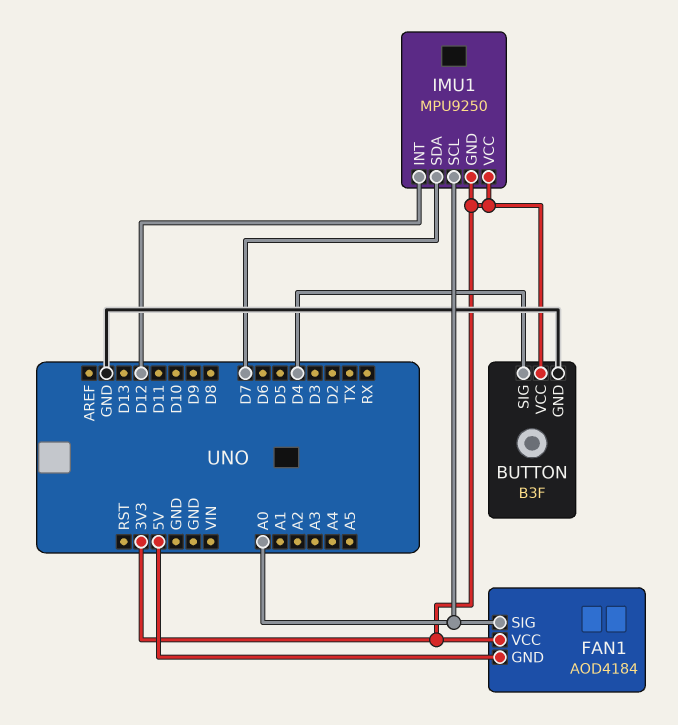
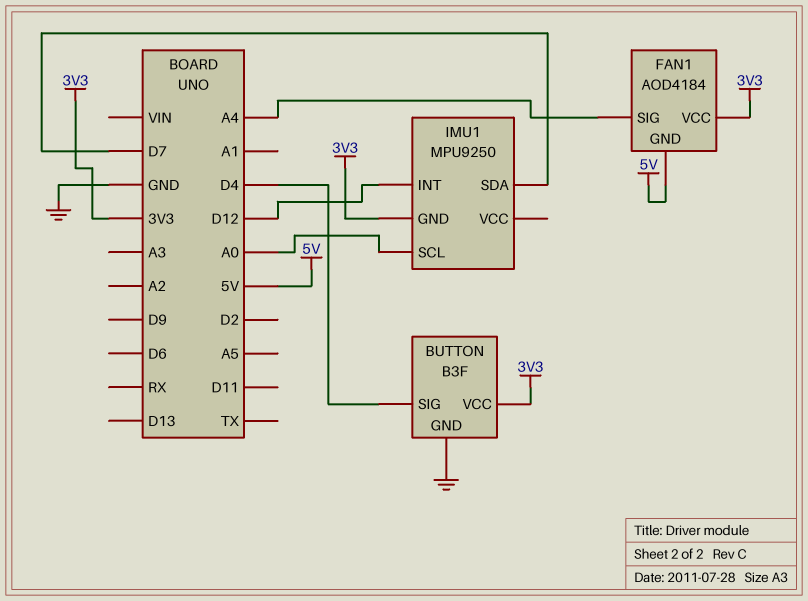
FAN1 pin SIG: A0 -> A4
IMU1 pin VCC: 3V3 -> none

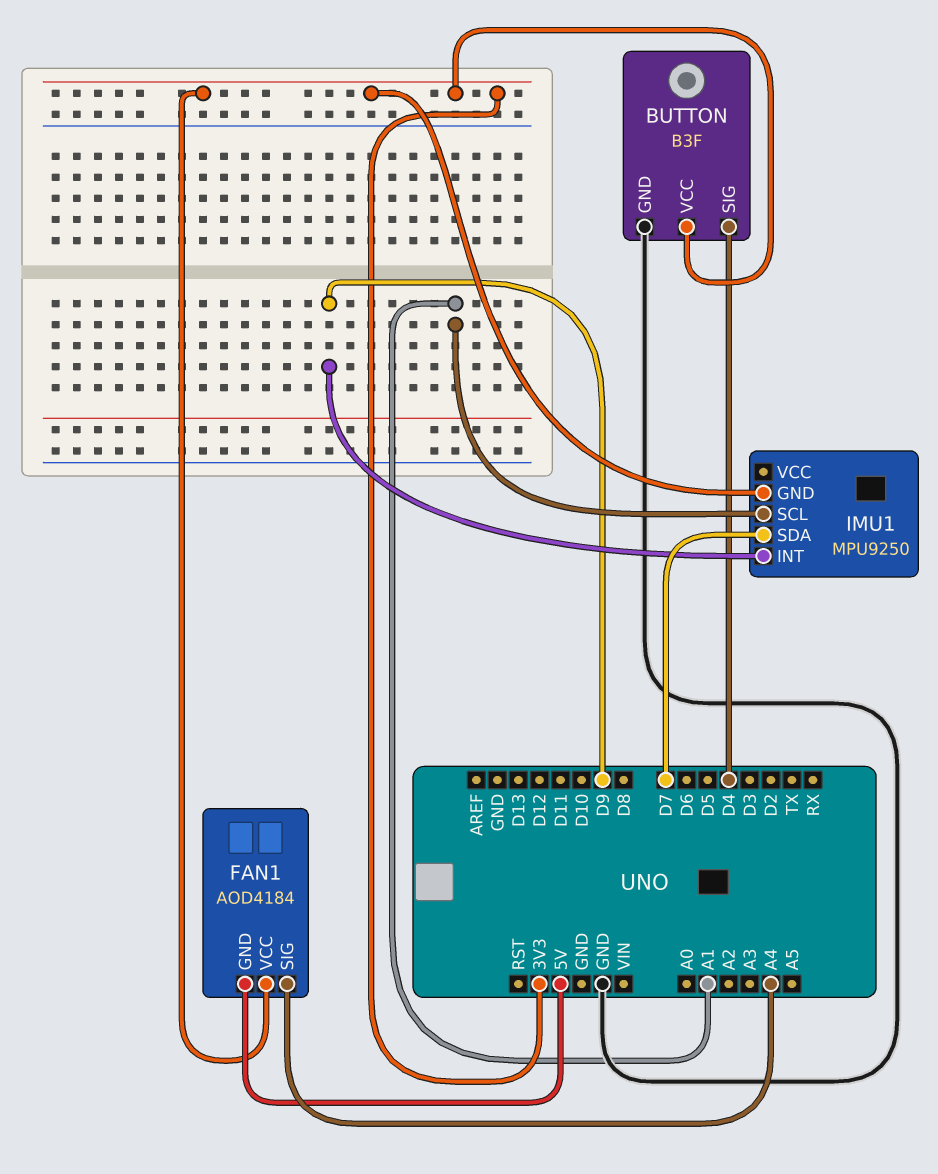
IMU1 pin INT: D12 -> D9
IMU1 pin SCL: A0 -> A1

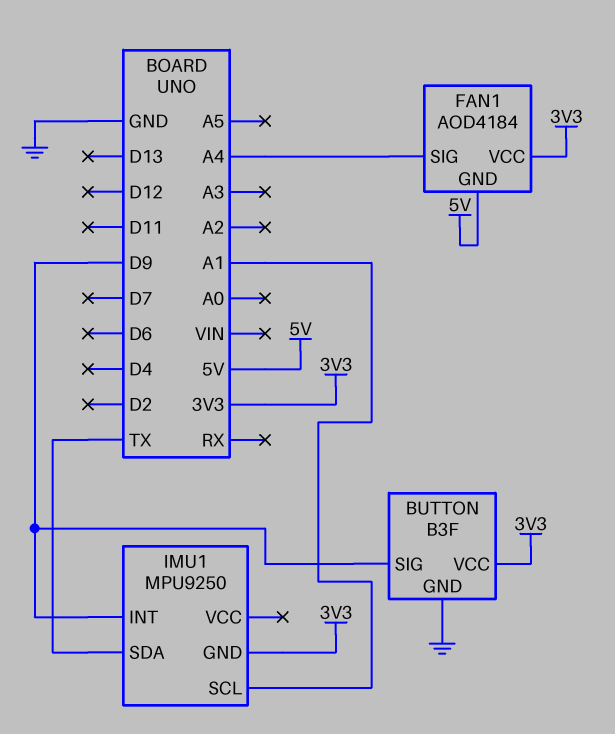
BUTTON pin SIG: D4 -> D9
IMU1 pin SDA: D7 -> TX

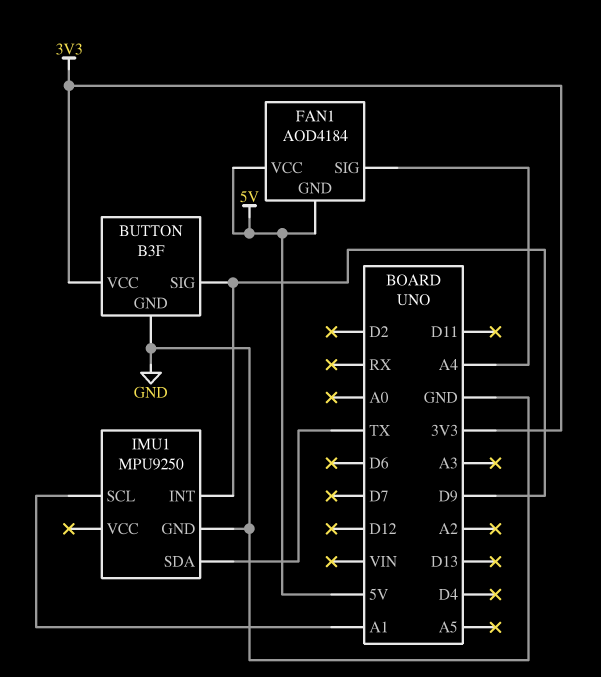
FAN1 pin VCC: 3V3 -> 5V
IMU1 pin GND: 3V3 -> GND

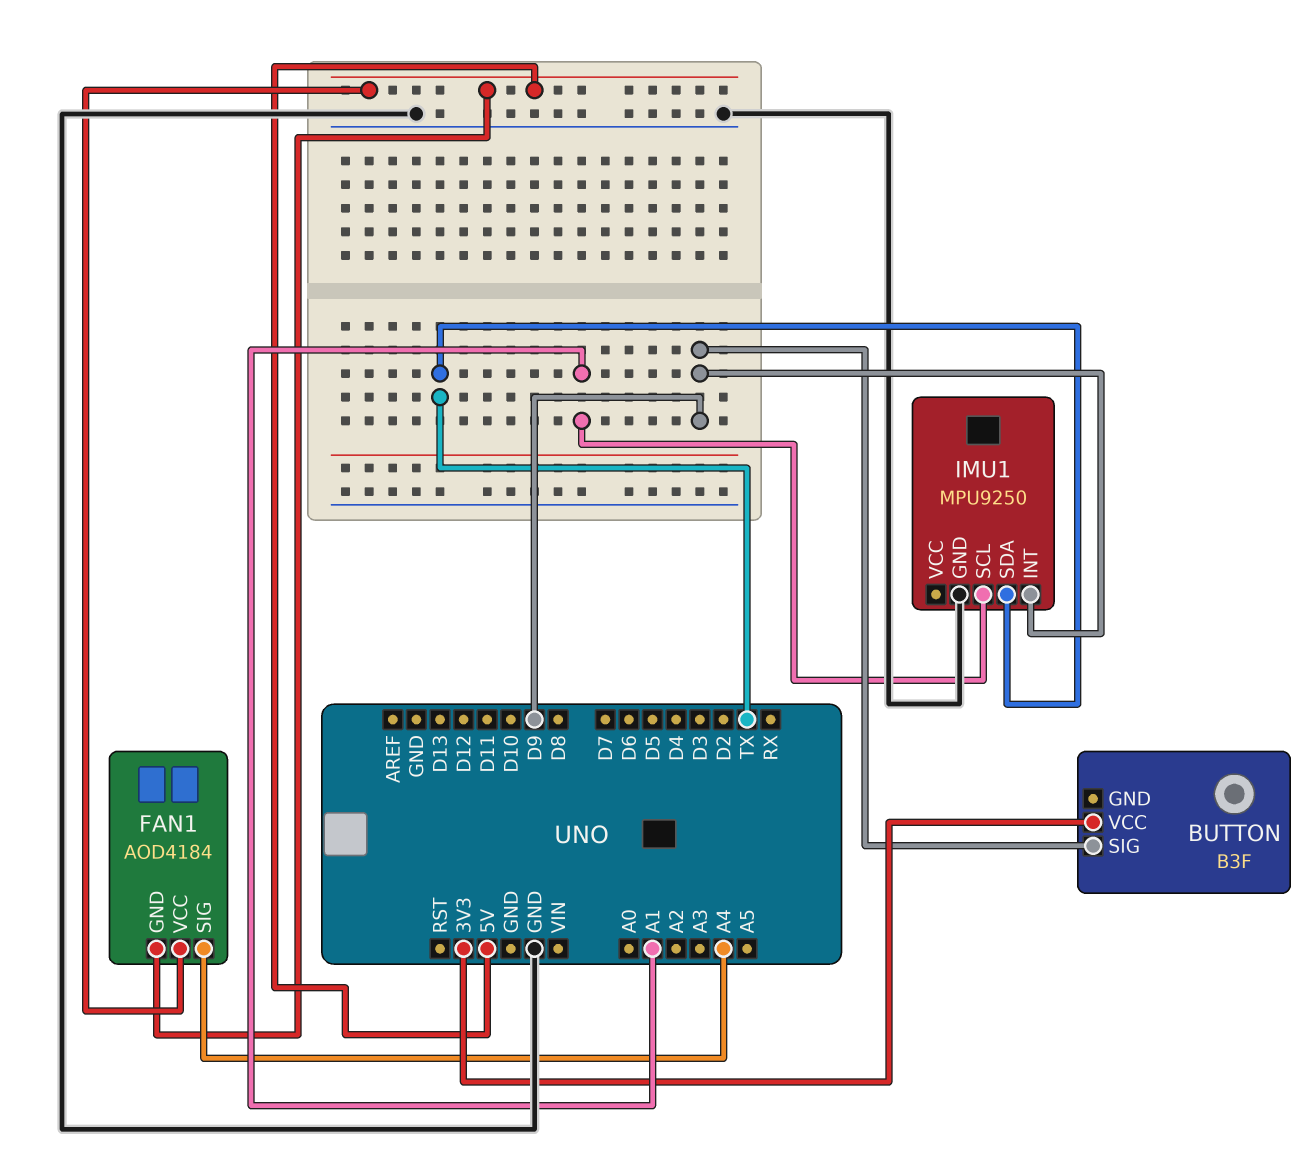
BUTTON pin GND: GND -> none

